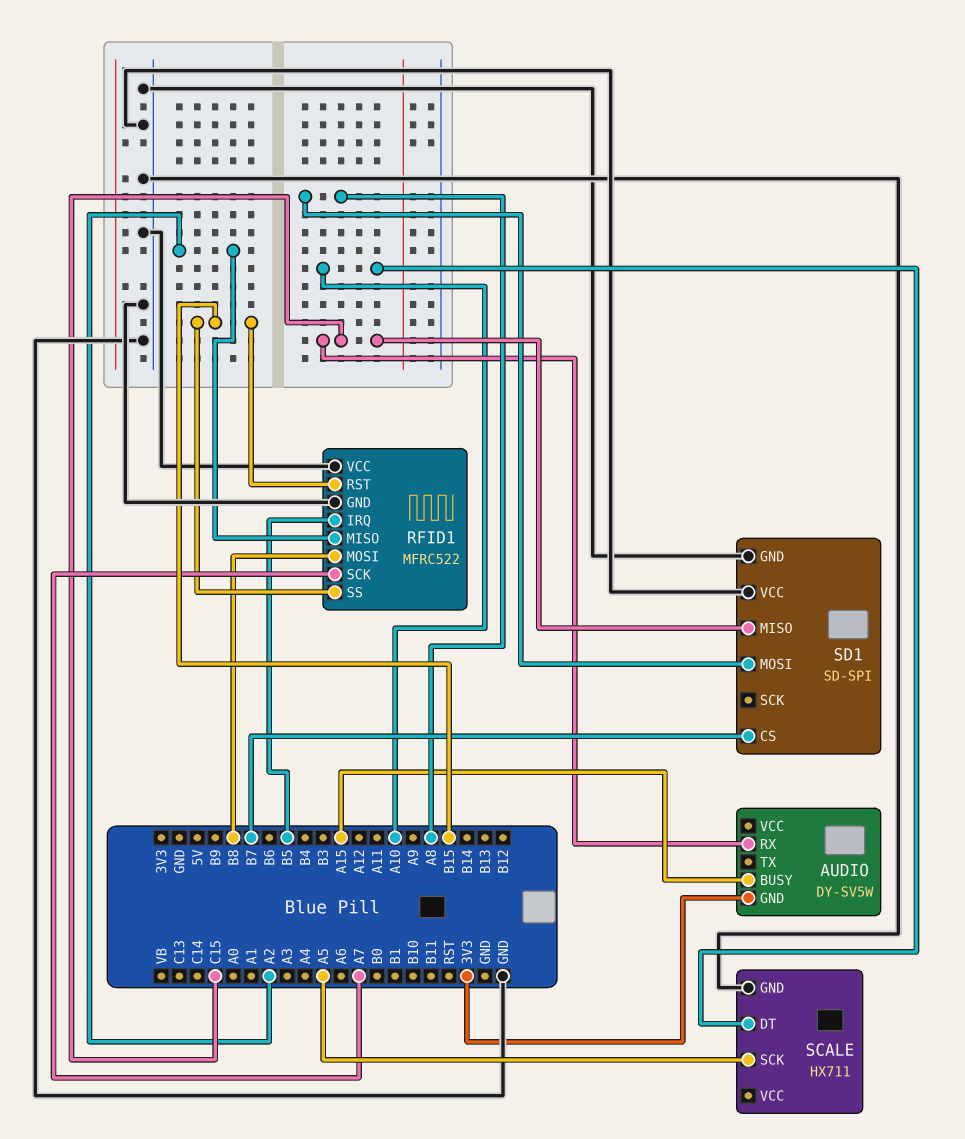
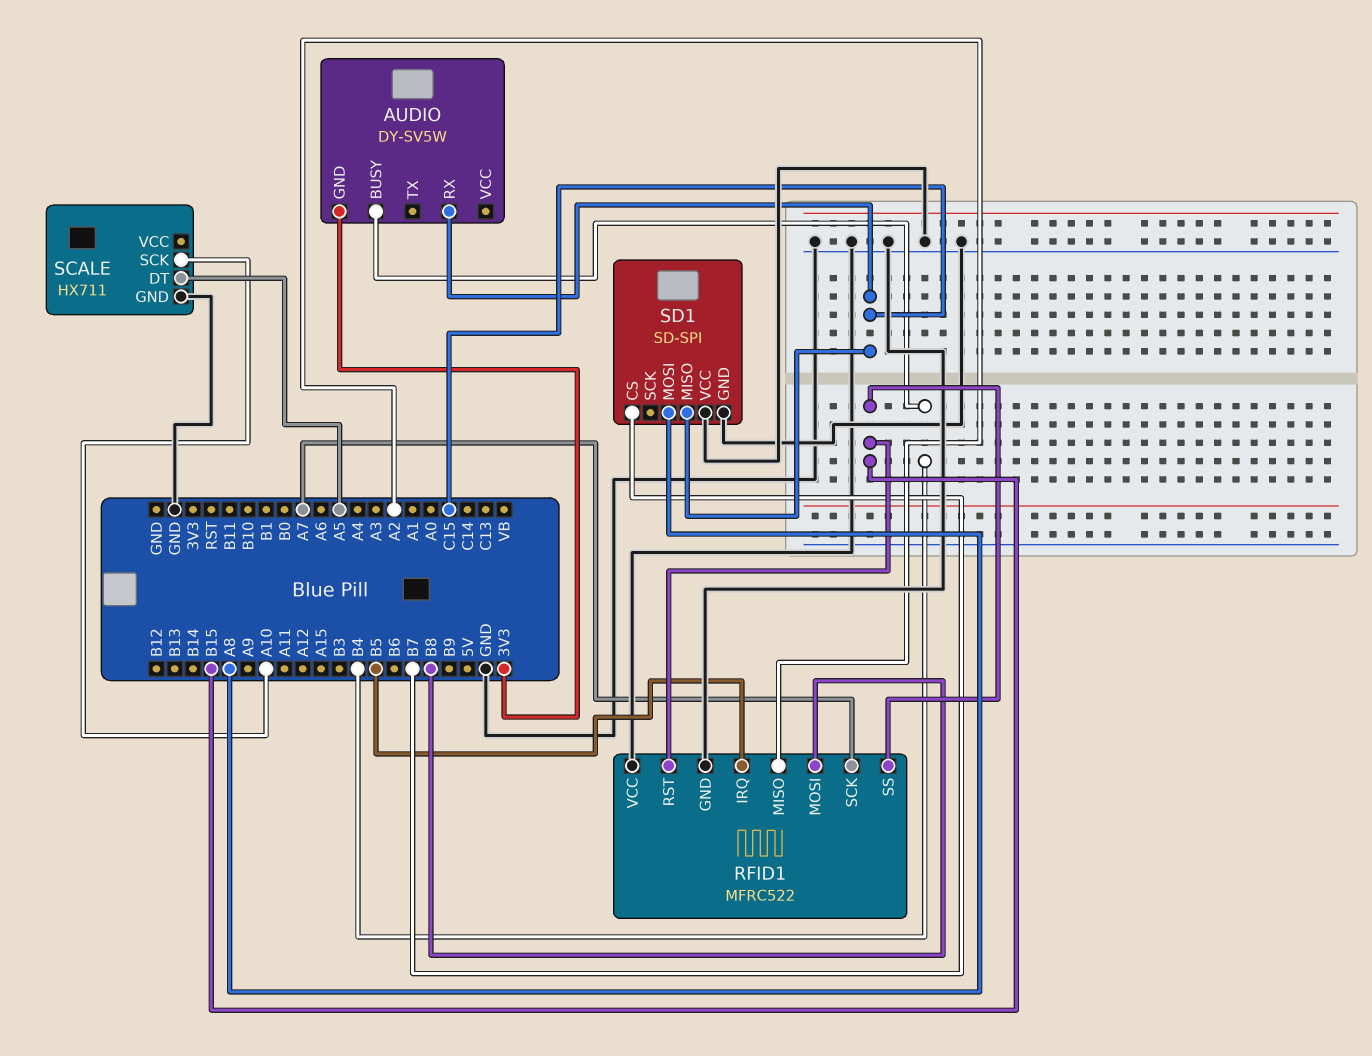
AUDIO pin BUSY: A15 -> B4
SCALE pin DT: A10 -> A5
SCALE pin SCK: A5 -> A10

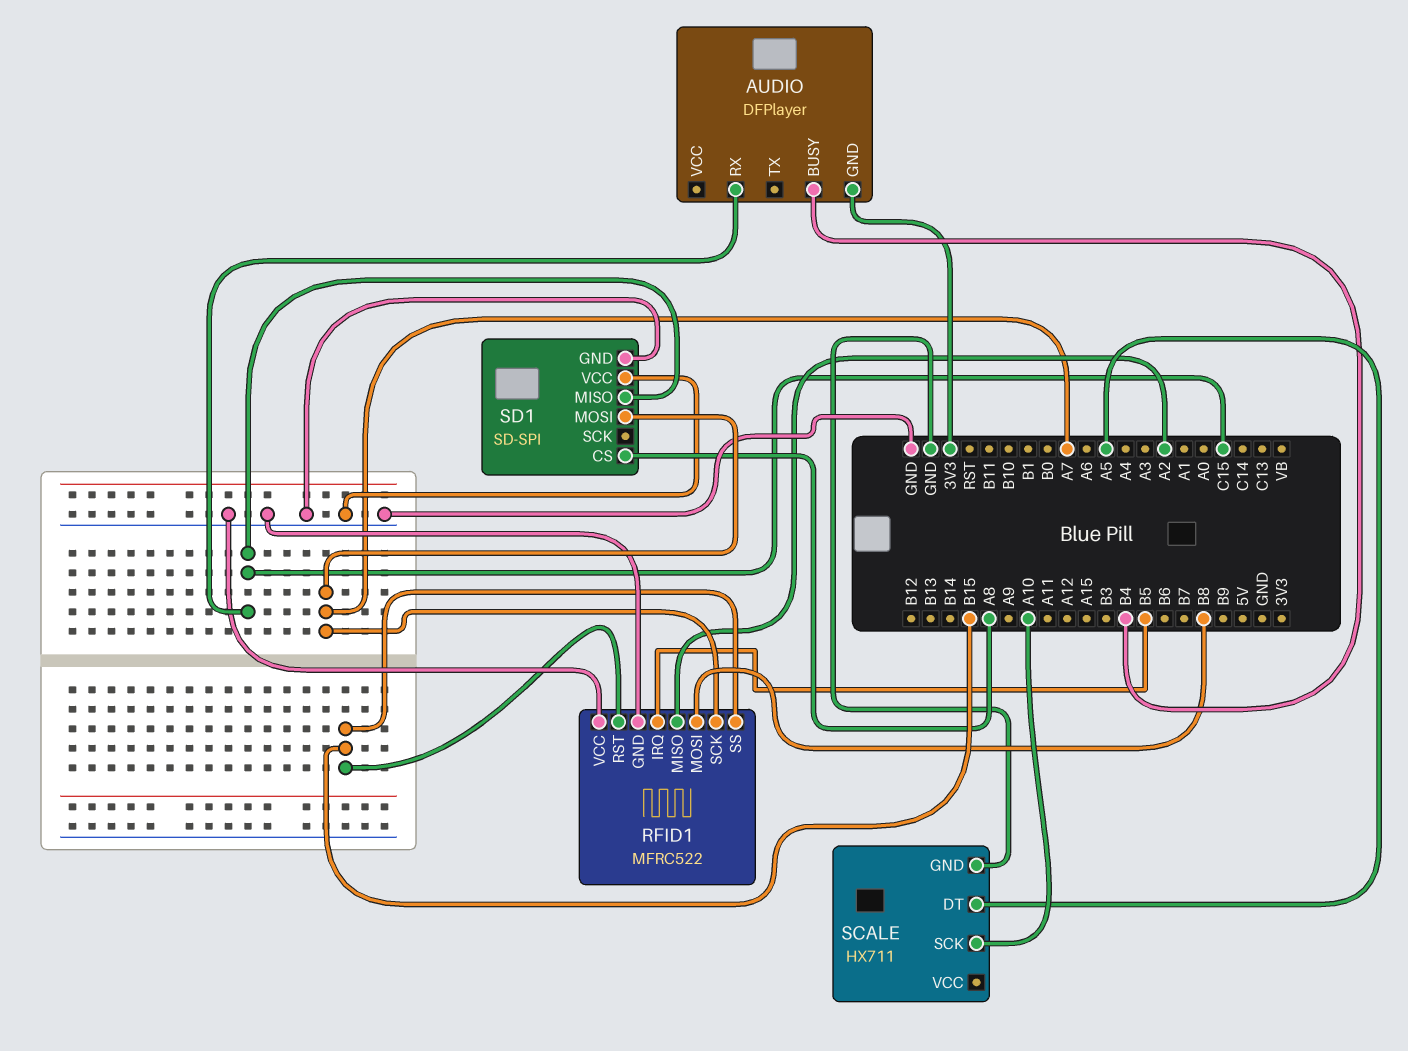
AUDIO: DY-SV5W -> DFPlayer
SD1 pin CS: B7 -> A8
SD1 pin MOSI: A8 -> A7

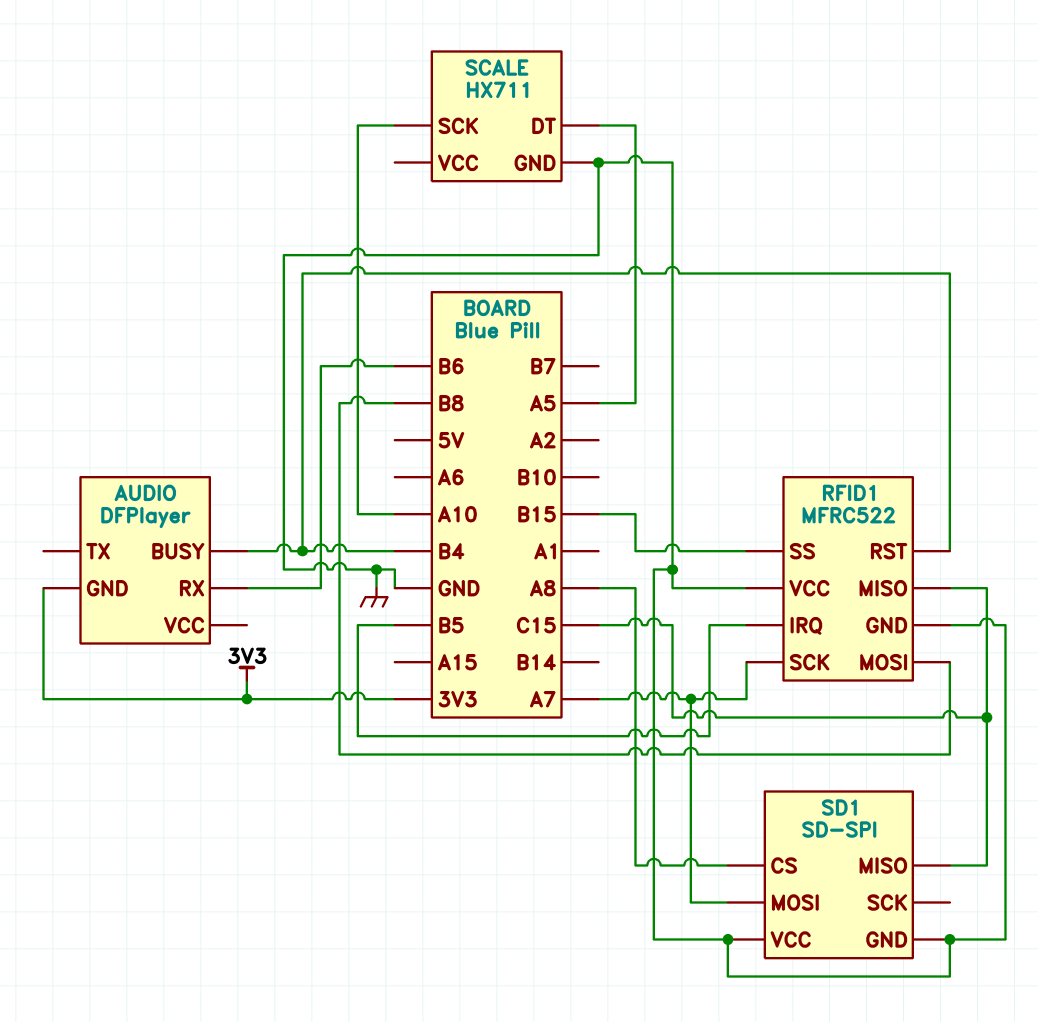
AUDIO pin RX: C15 -> B6
RFID1 pin MISO: A2 -> C15
RFID1 pin RST: B15 -> B4

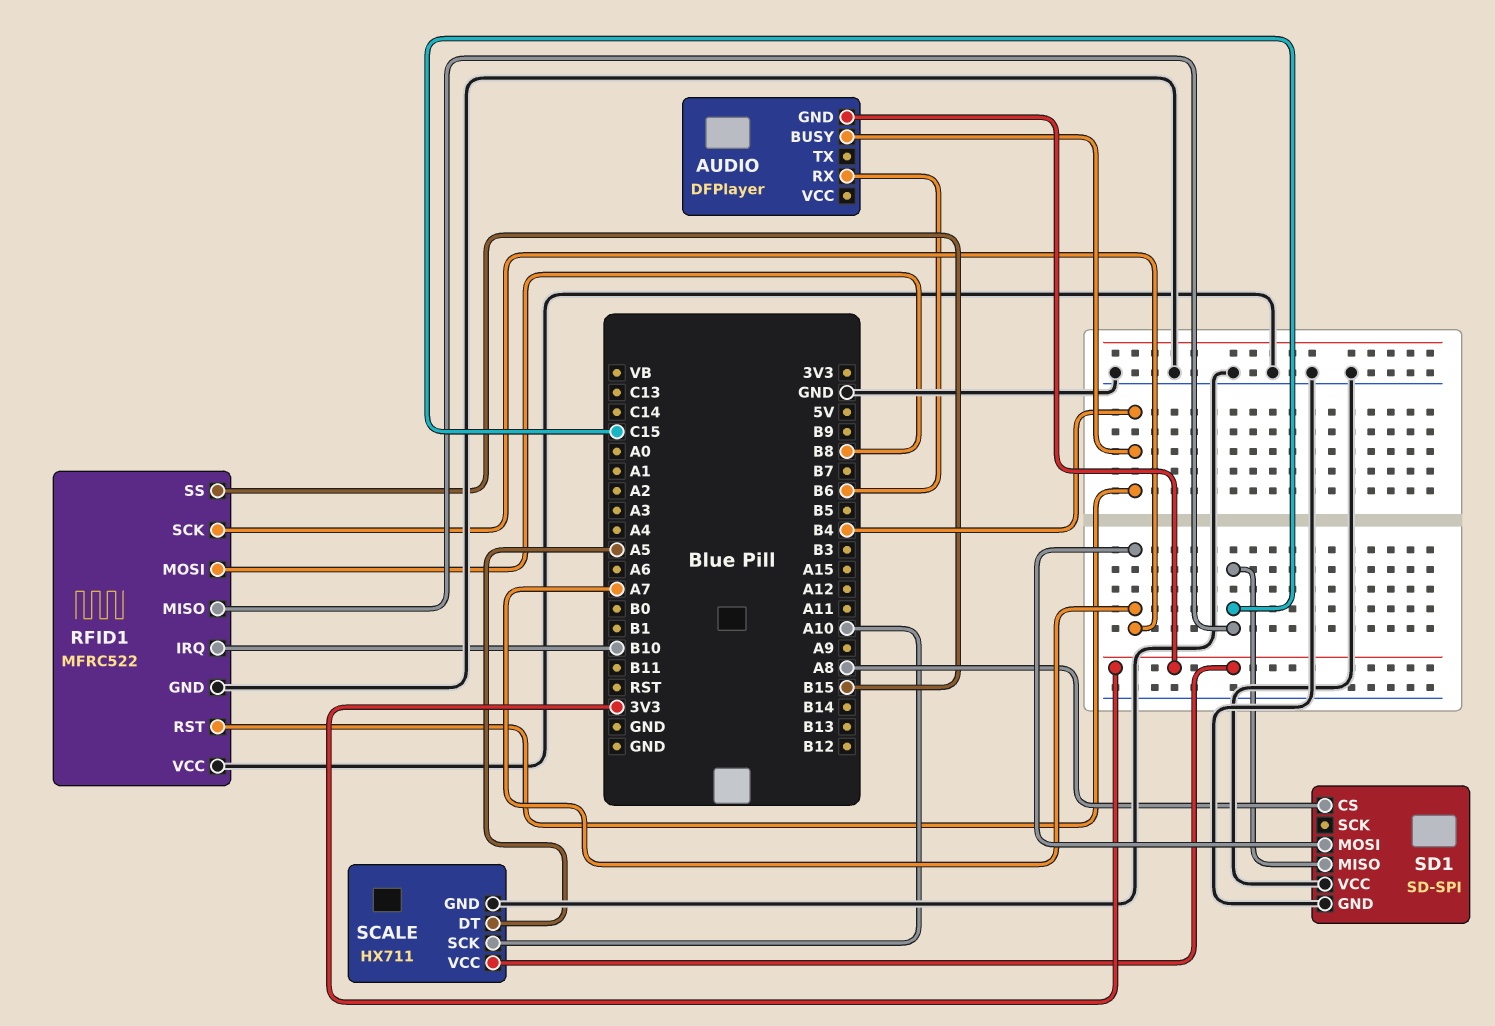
RFID1 pin IRQ: B5 -> B10
SCALE pin VCC: none -> 3V3

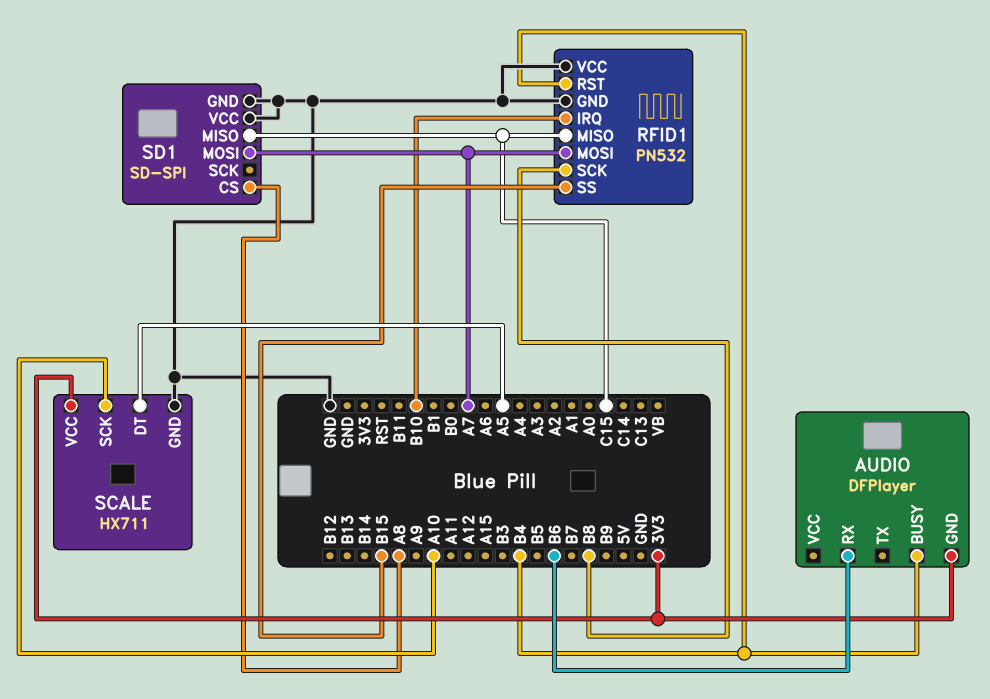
RFID1: MFRC522 -> PN532
RFID1 pin MOSI: B8 -> A7
RFID1 pin SCK: A7 -> B8

